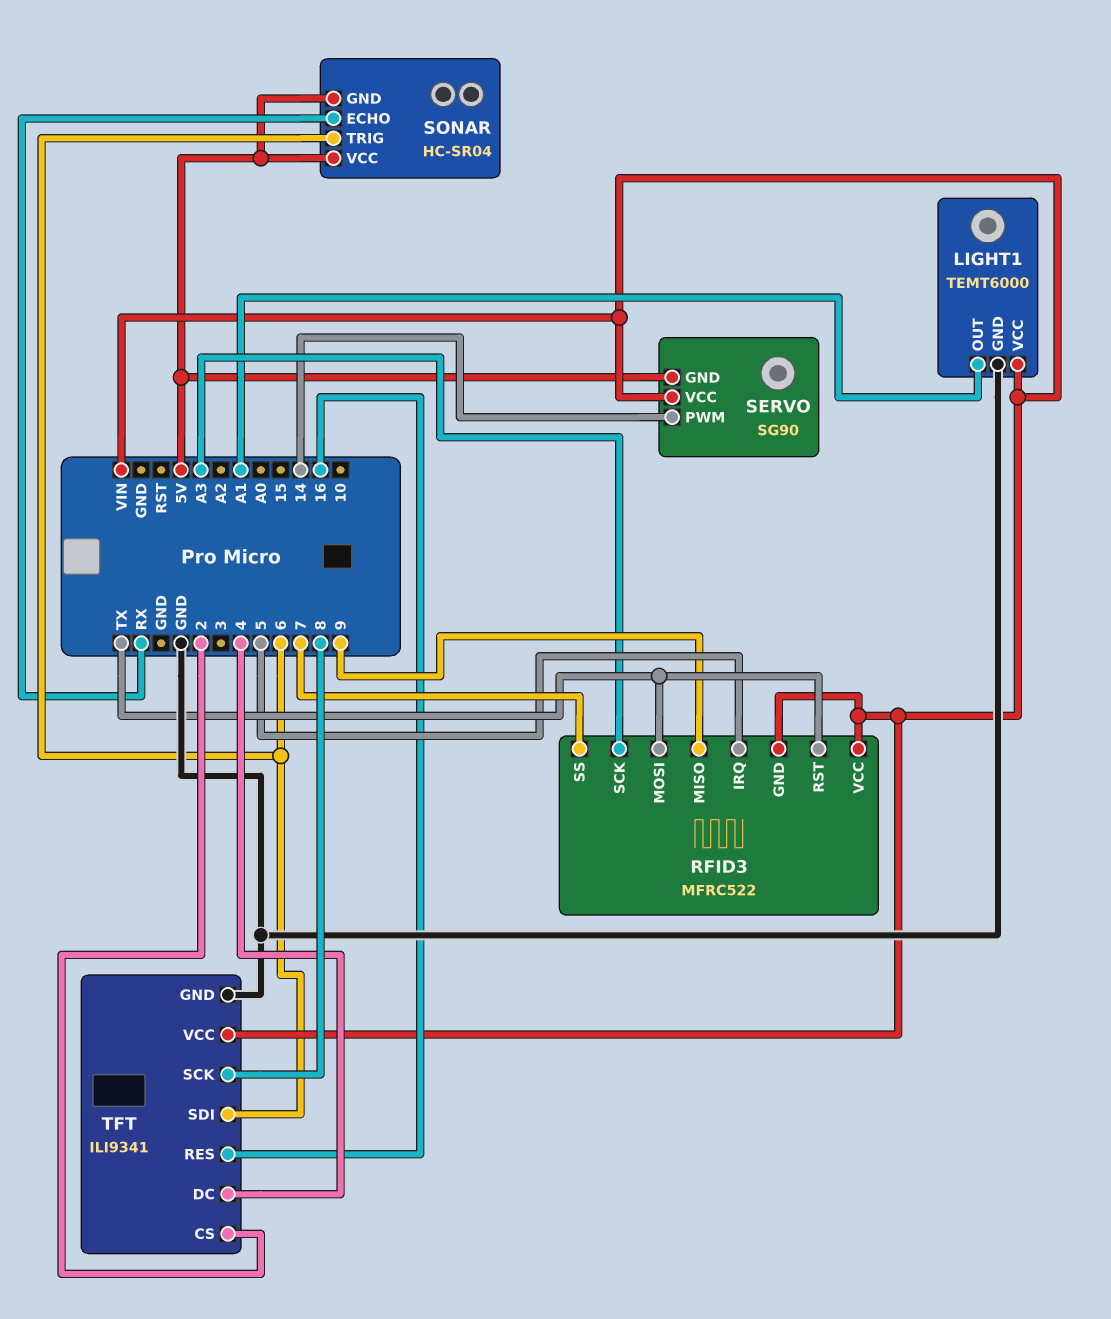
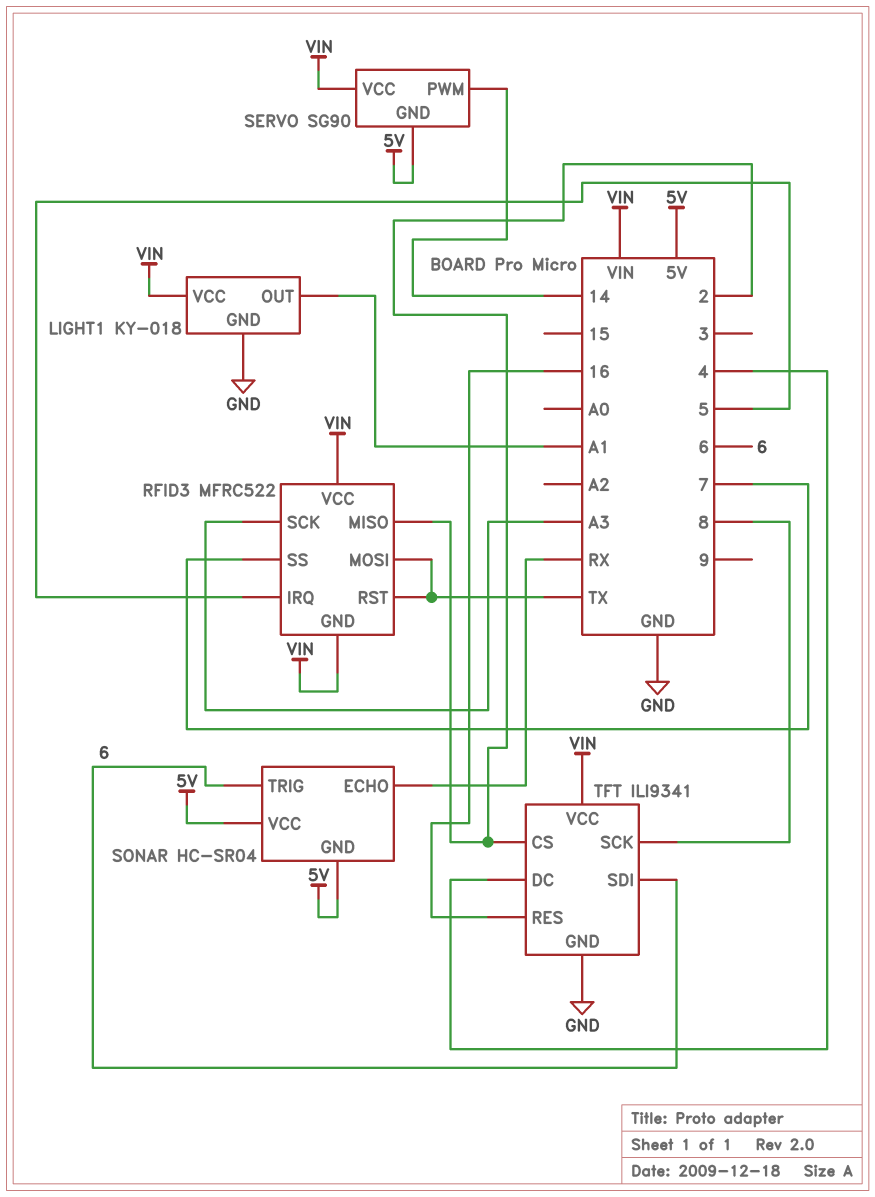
LIGHT1: TEMT6000 -> KY-018
RFID3 pin MISO: 9 -> 2

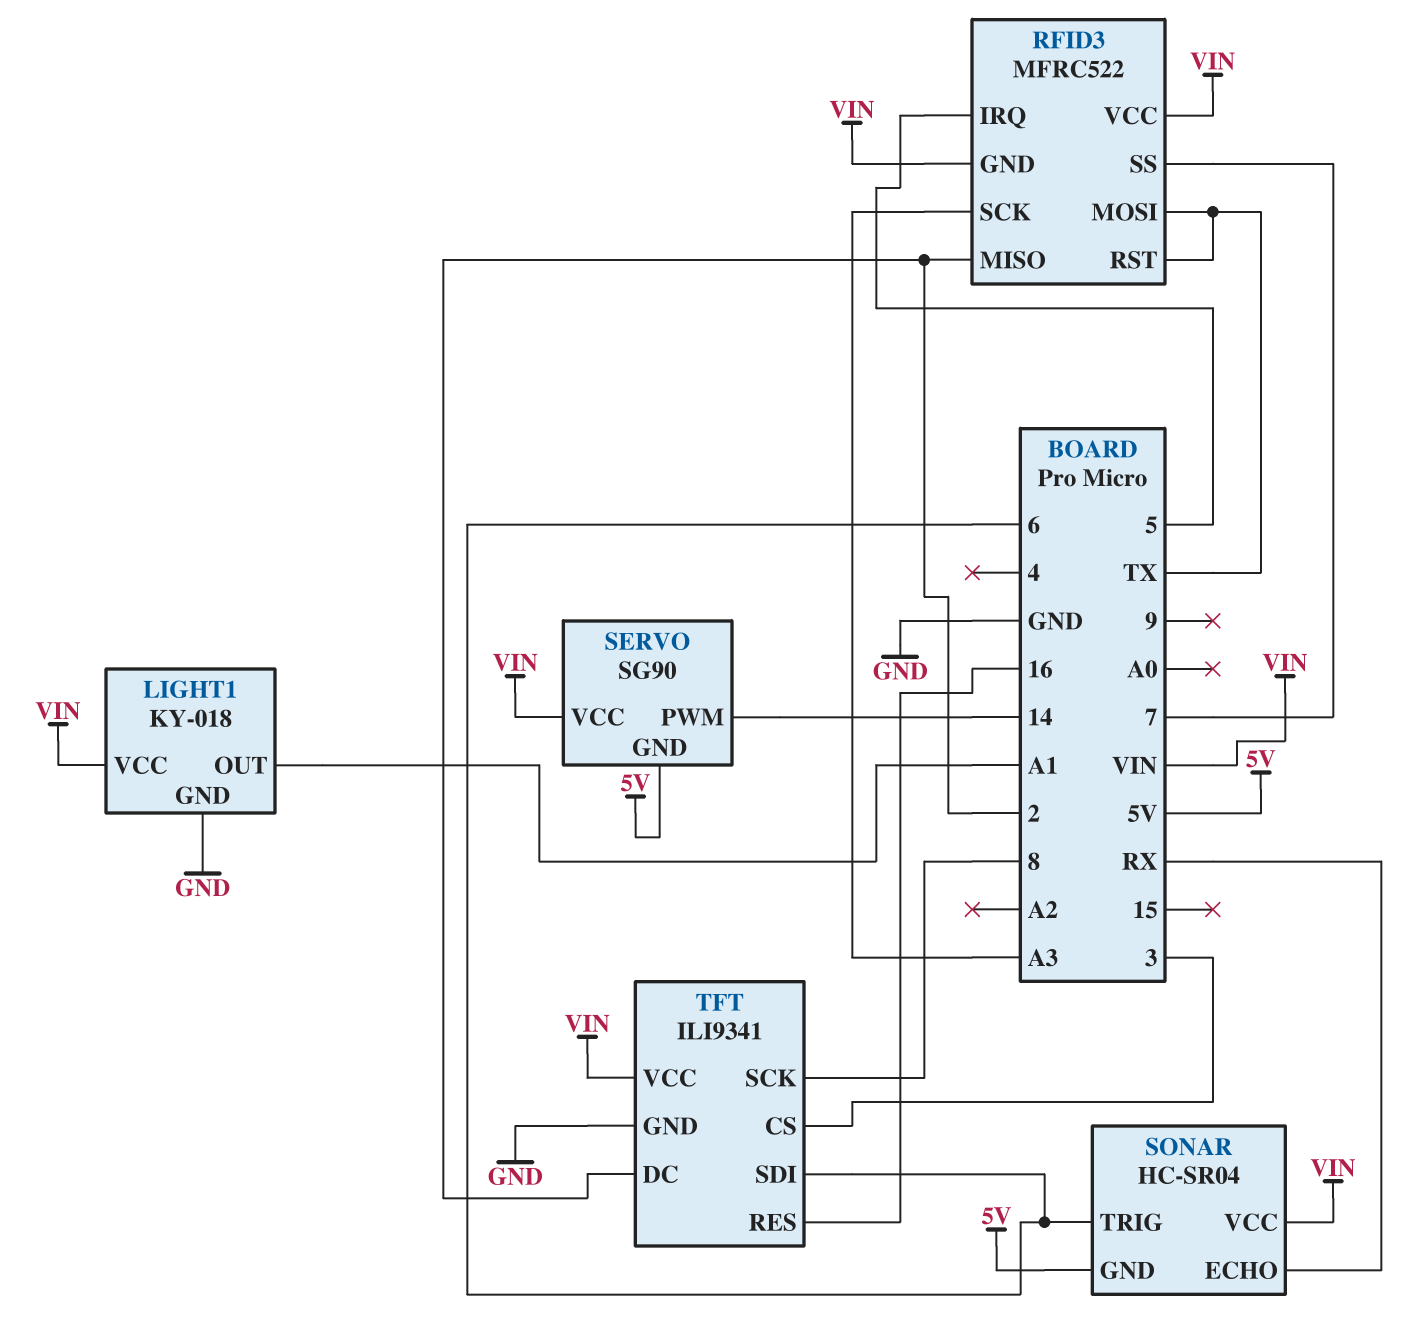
SONAR pin VCC: 5V -> VIN
TFT pin CS: 2 -> 3
TFT pin DC: 4 -> 2

